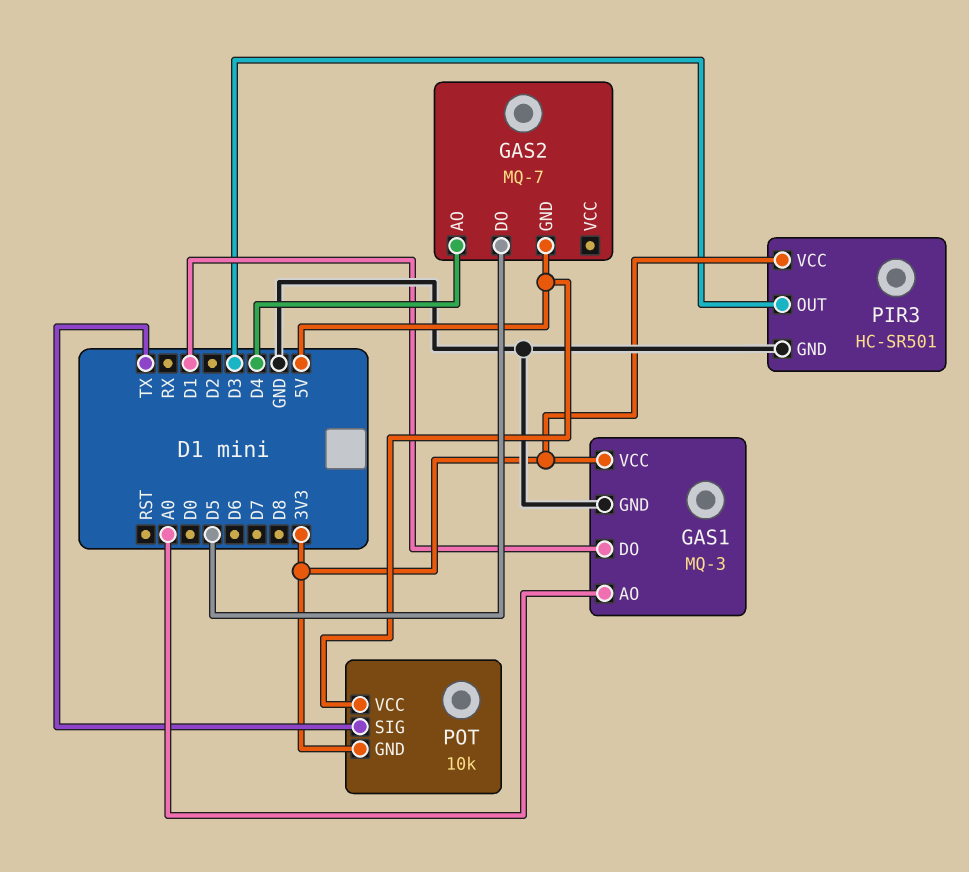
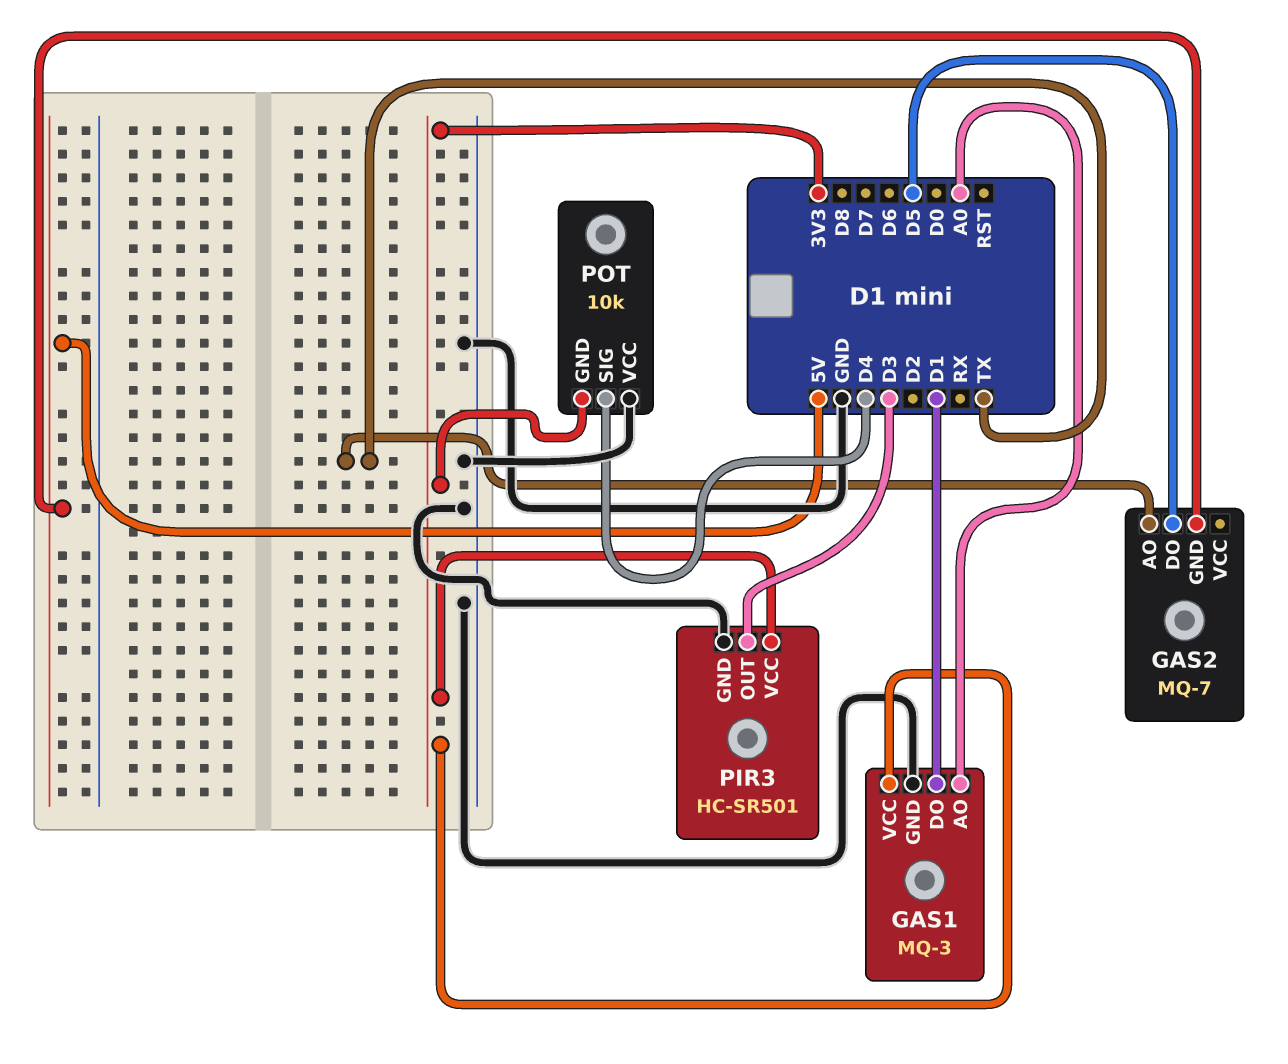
GAS2 pin AO: D4 -> TX
POT pin SIG: TX -> D4
POT pin VCC: 5V -> GND

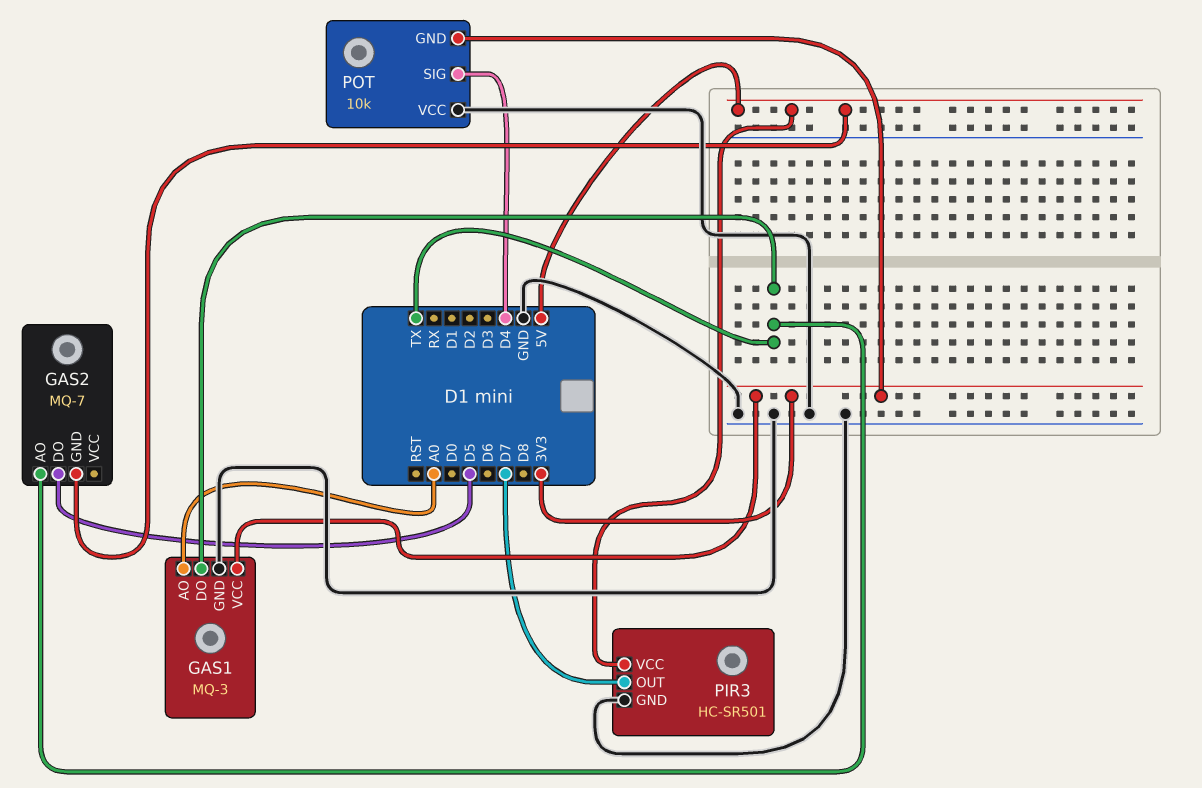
GAS1 pin DO: D1 -> TX
PIR3 pin OUT: D3 -> D7
PIR3 pin VCC: 3V3 -> 5V

